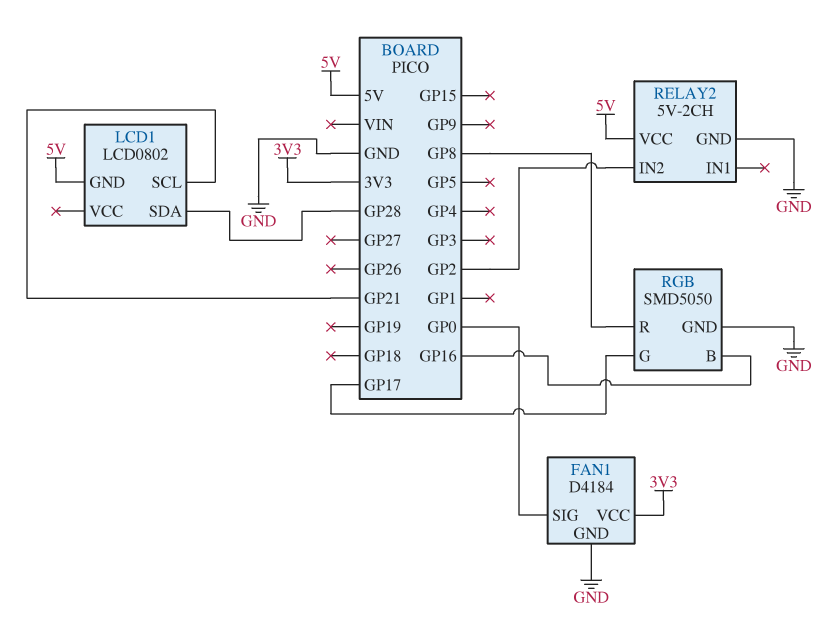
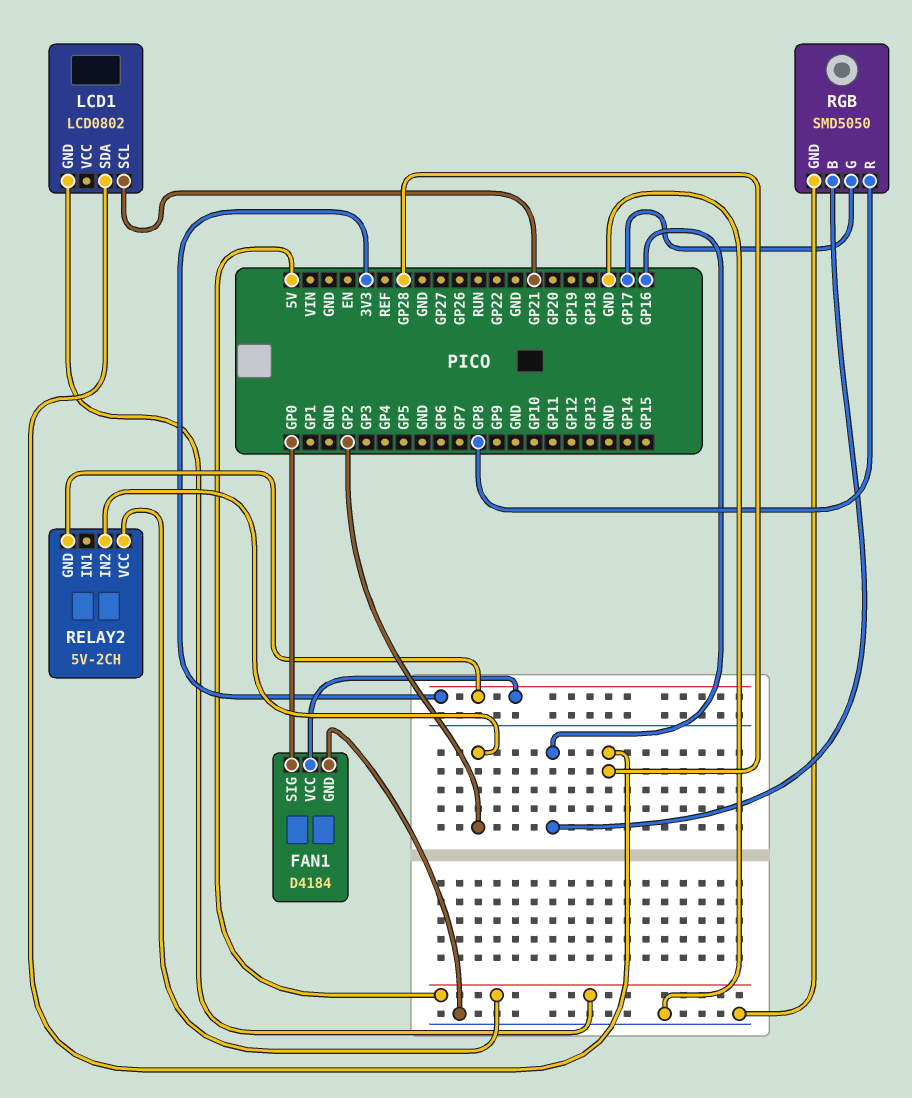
RELAY2 pin GND: GND -> 3V3

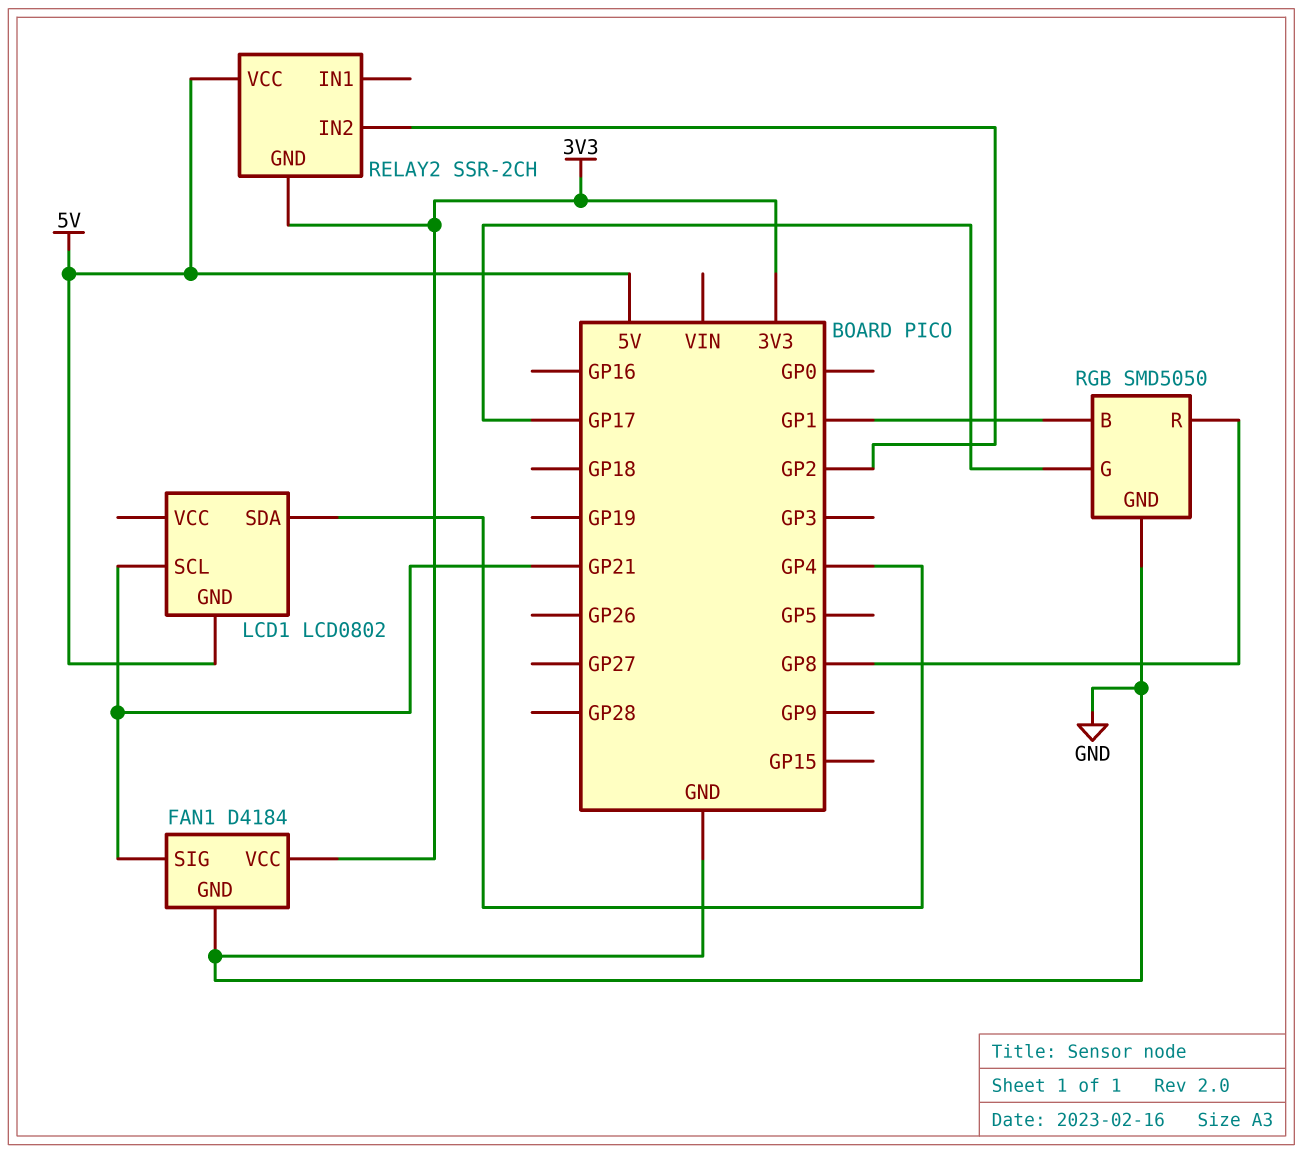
FAN1 pin SIG: GP0 -> GP21
LCD1 pin SDA: GP28 -> GP4
RELAY2: 5V-2CH -> SSR-2CH
RGB pin B: GP16 -> GP1

